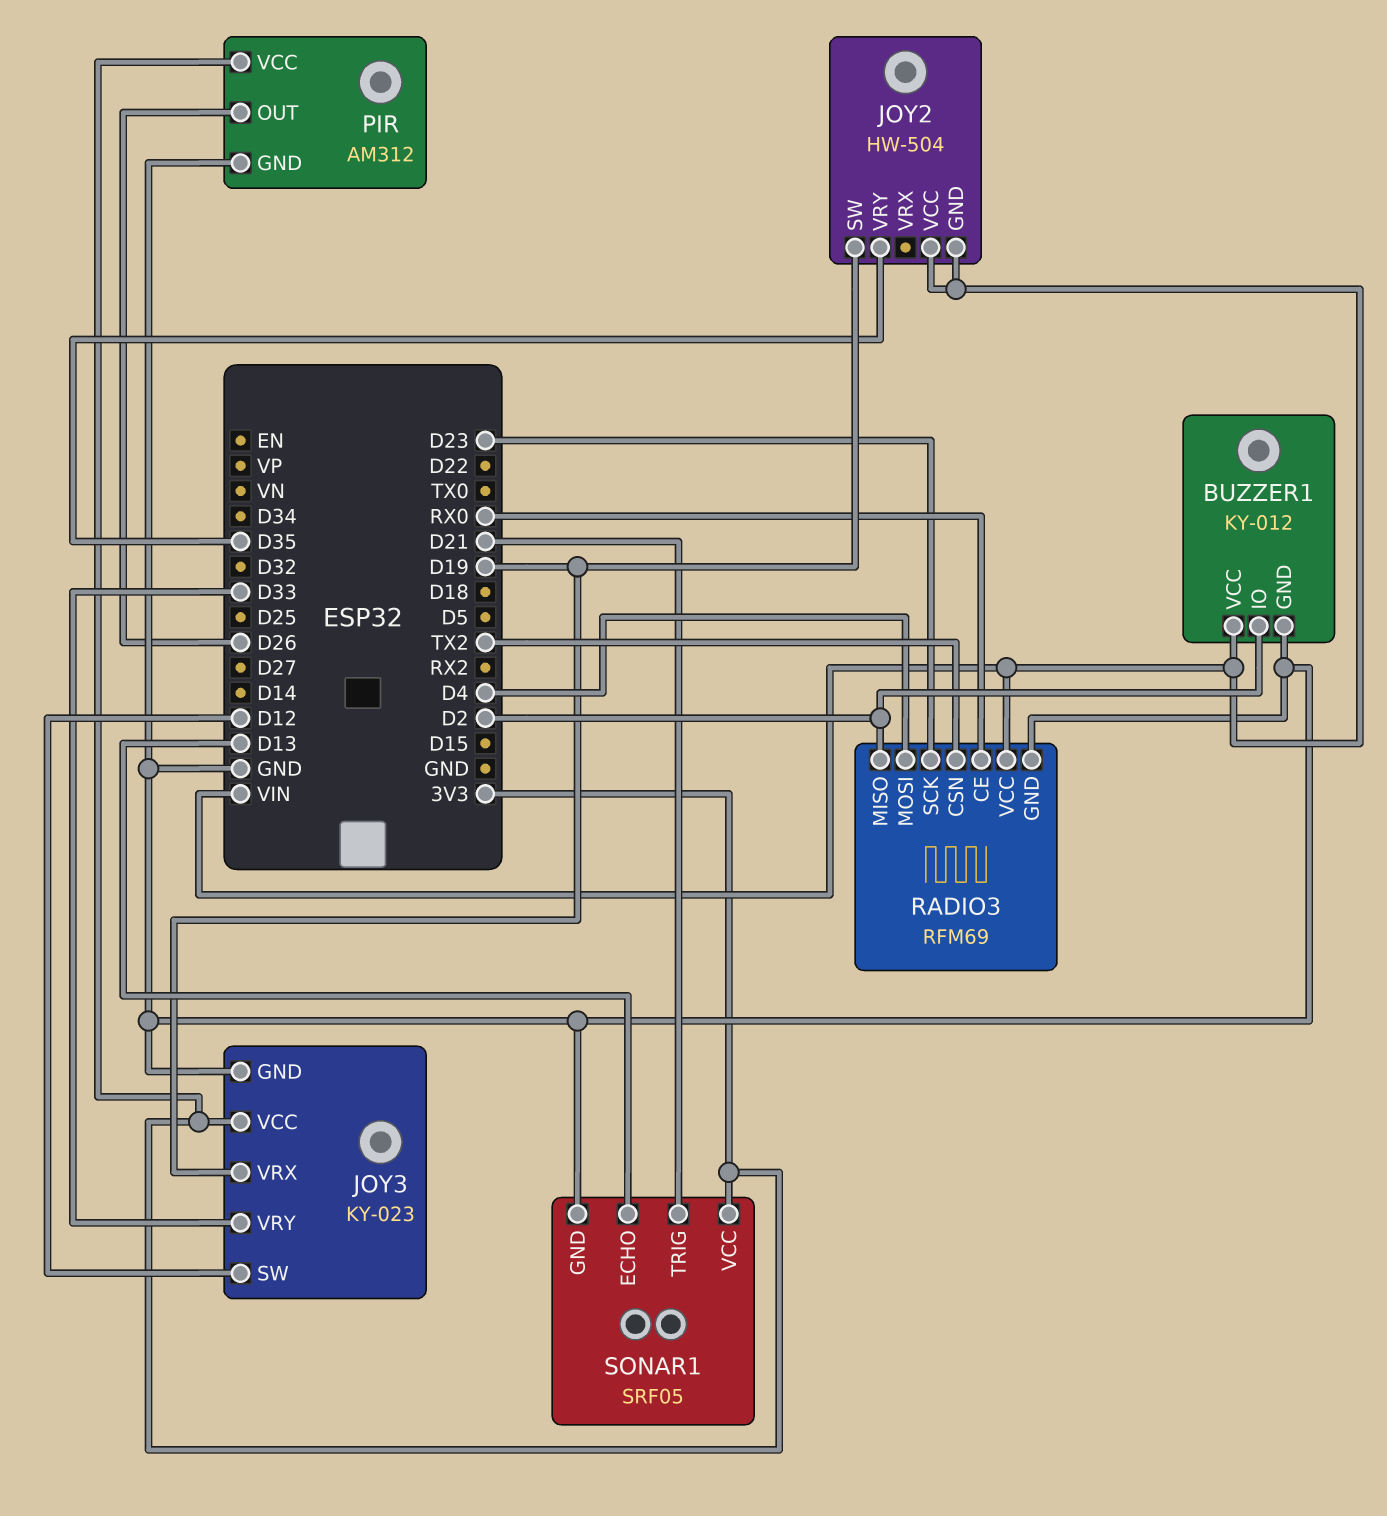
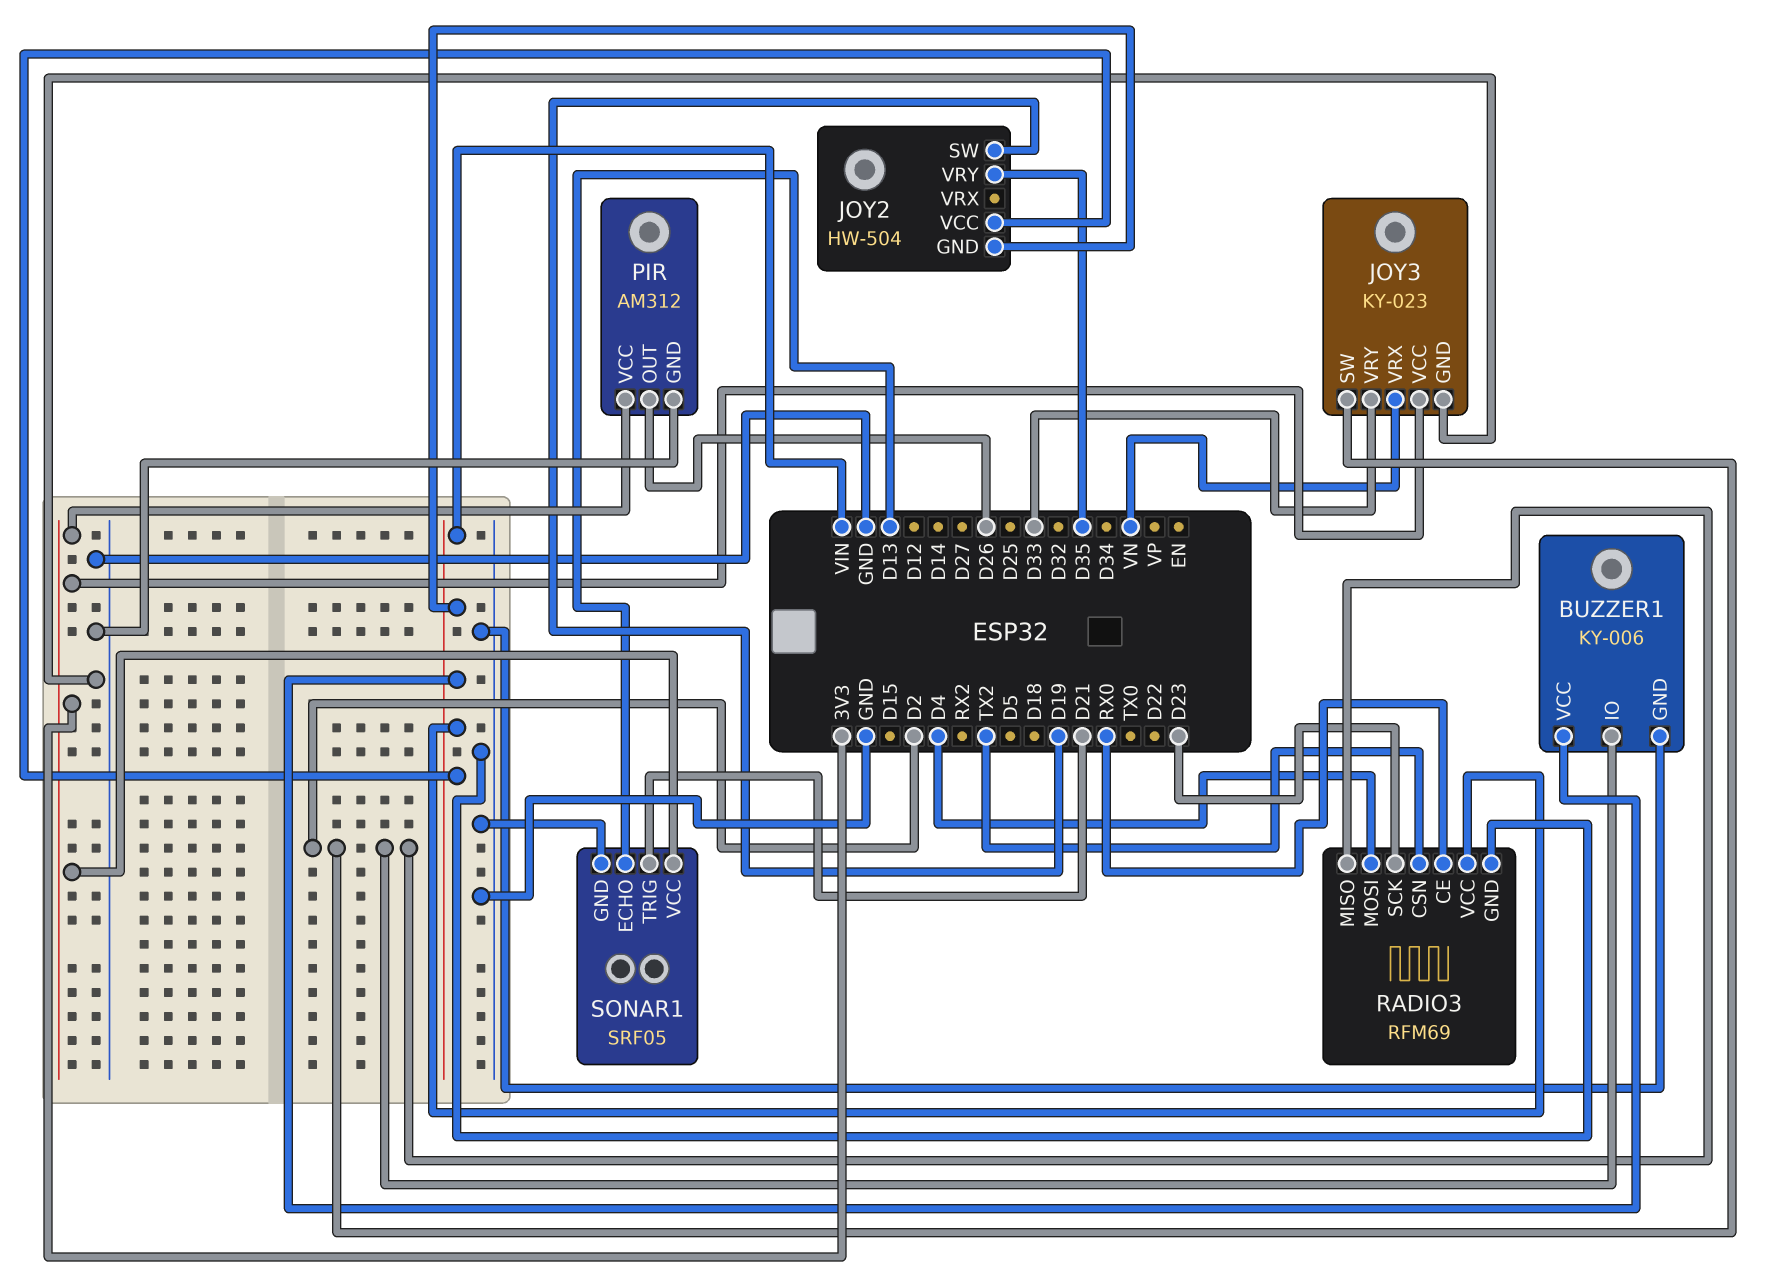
BUZZER1: KY-012 -> KY-006
JOY3 pin SW: D12 -> D2
JOY3 pin VRX: D19 -> VN

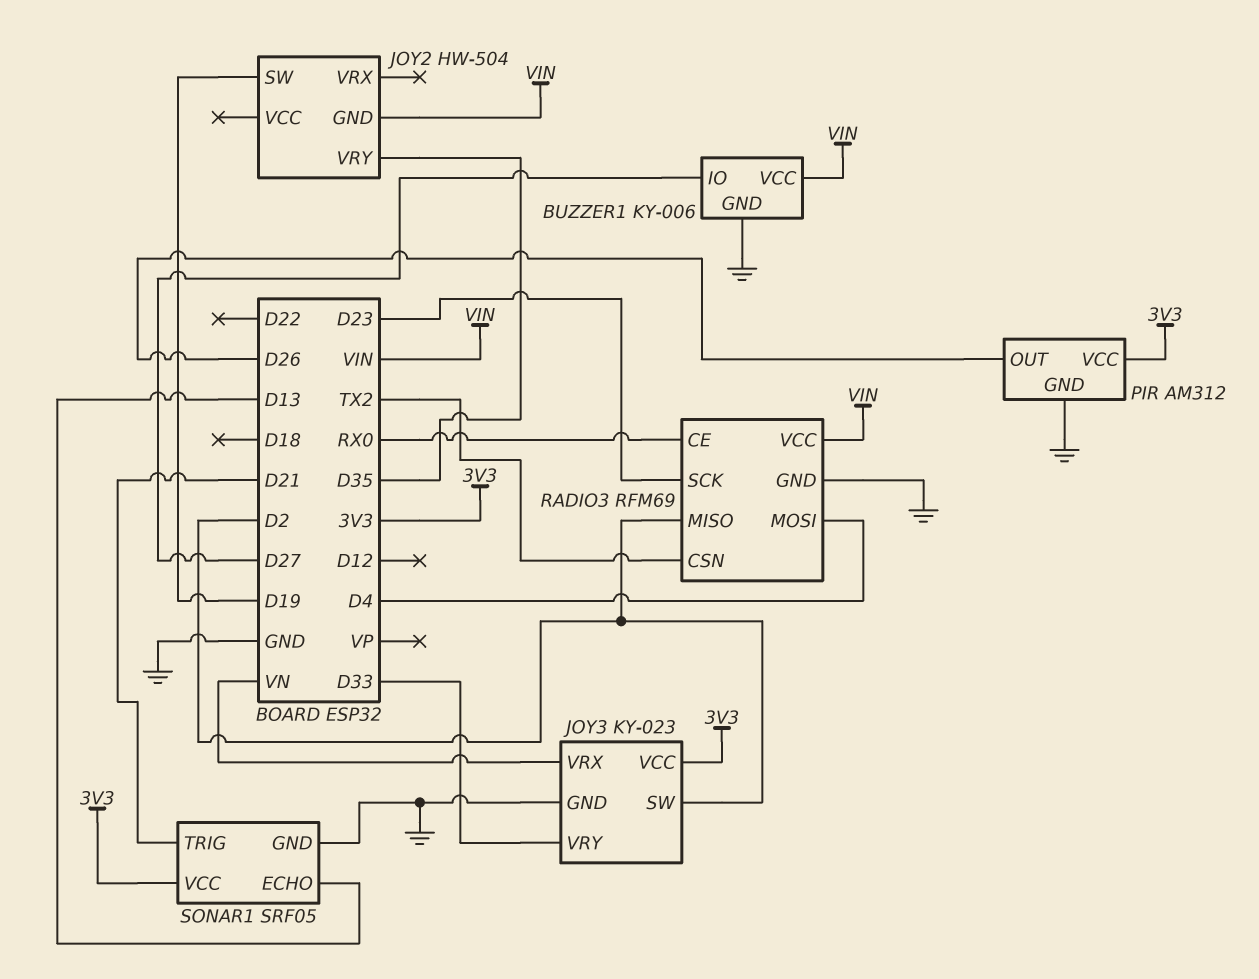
BUZZER1 pin IO: D2 -> D27
JOY2 pin VCC: VIN -> none

